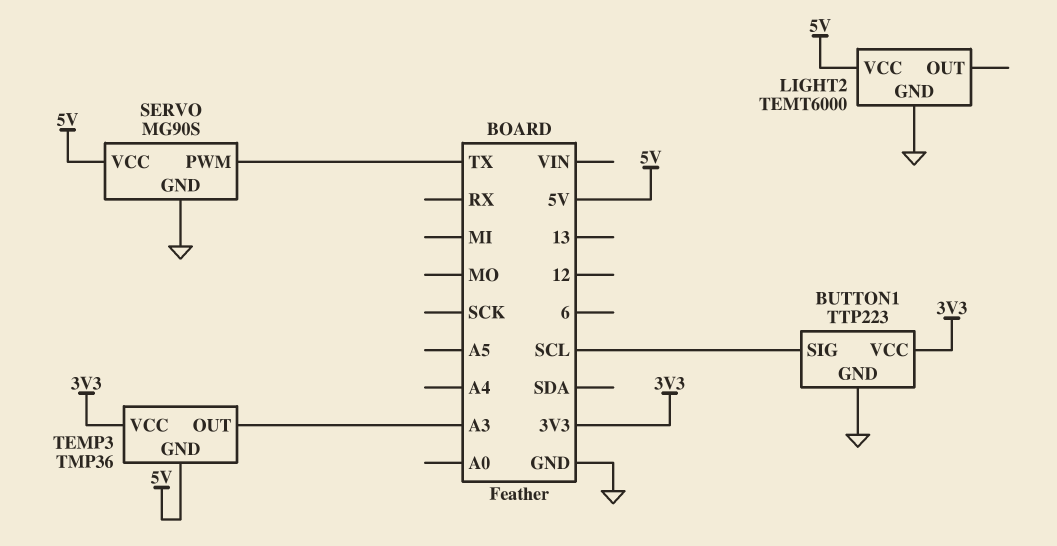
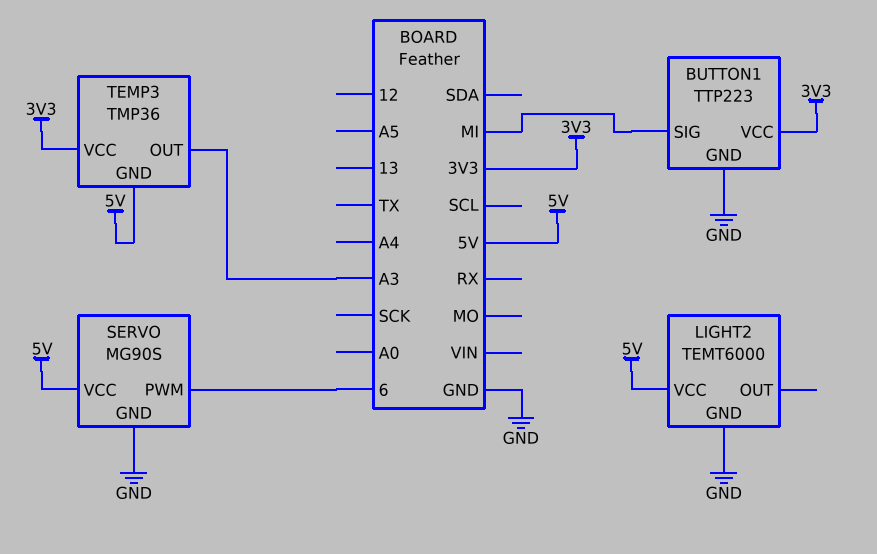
BUTTON1 pin SIG: SCL -> MI
SERVO pin PWM: TX -> 6

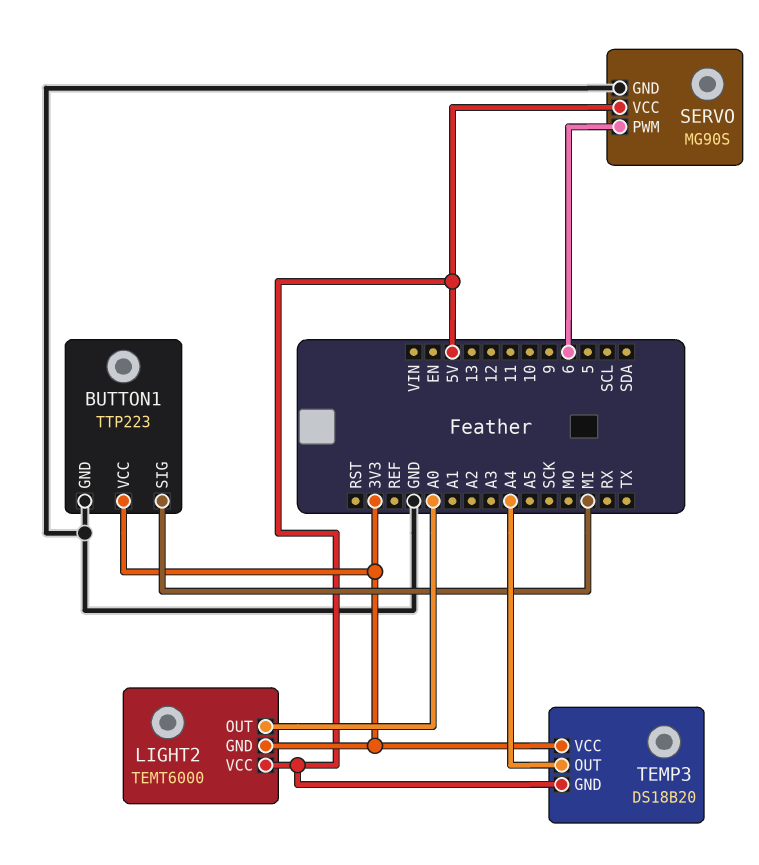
LIGHT2 pin GND: GND -> 3V3
LIGHT2 pin OUT: none -> A0
TEMP3: TMP36 -> DS18B20
TEMP3 pin OUT: A3 -> A4

